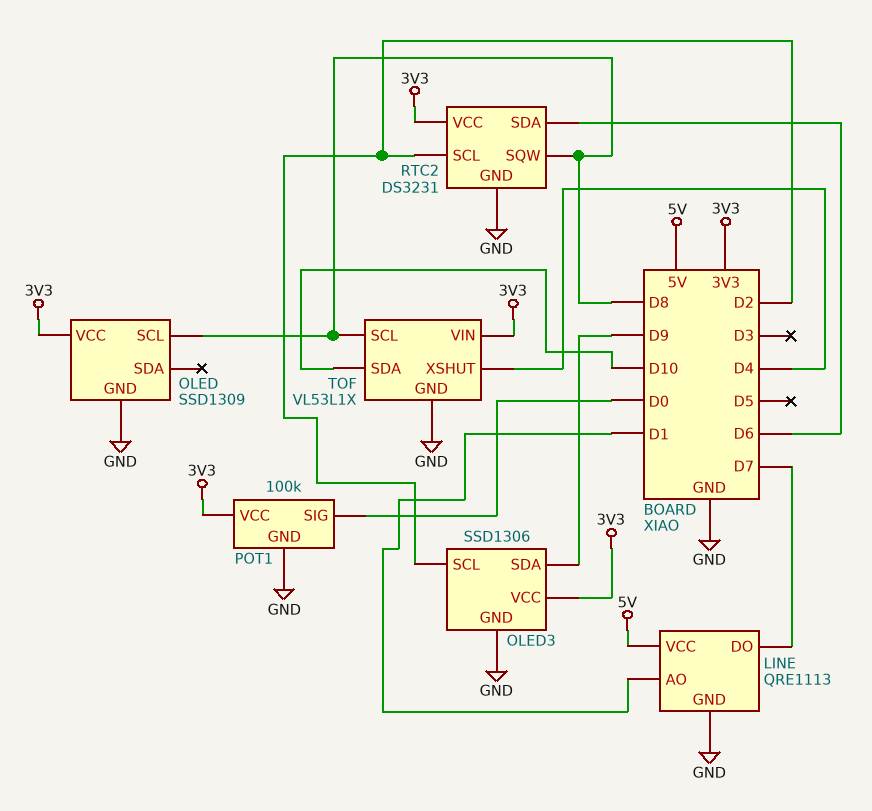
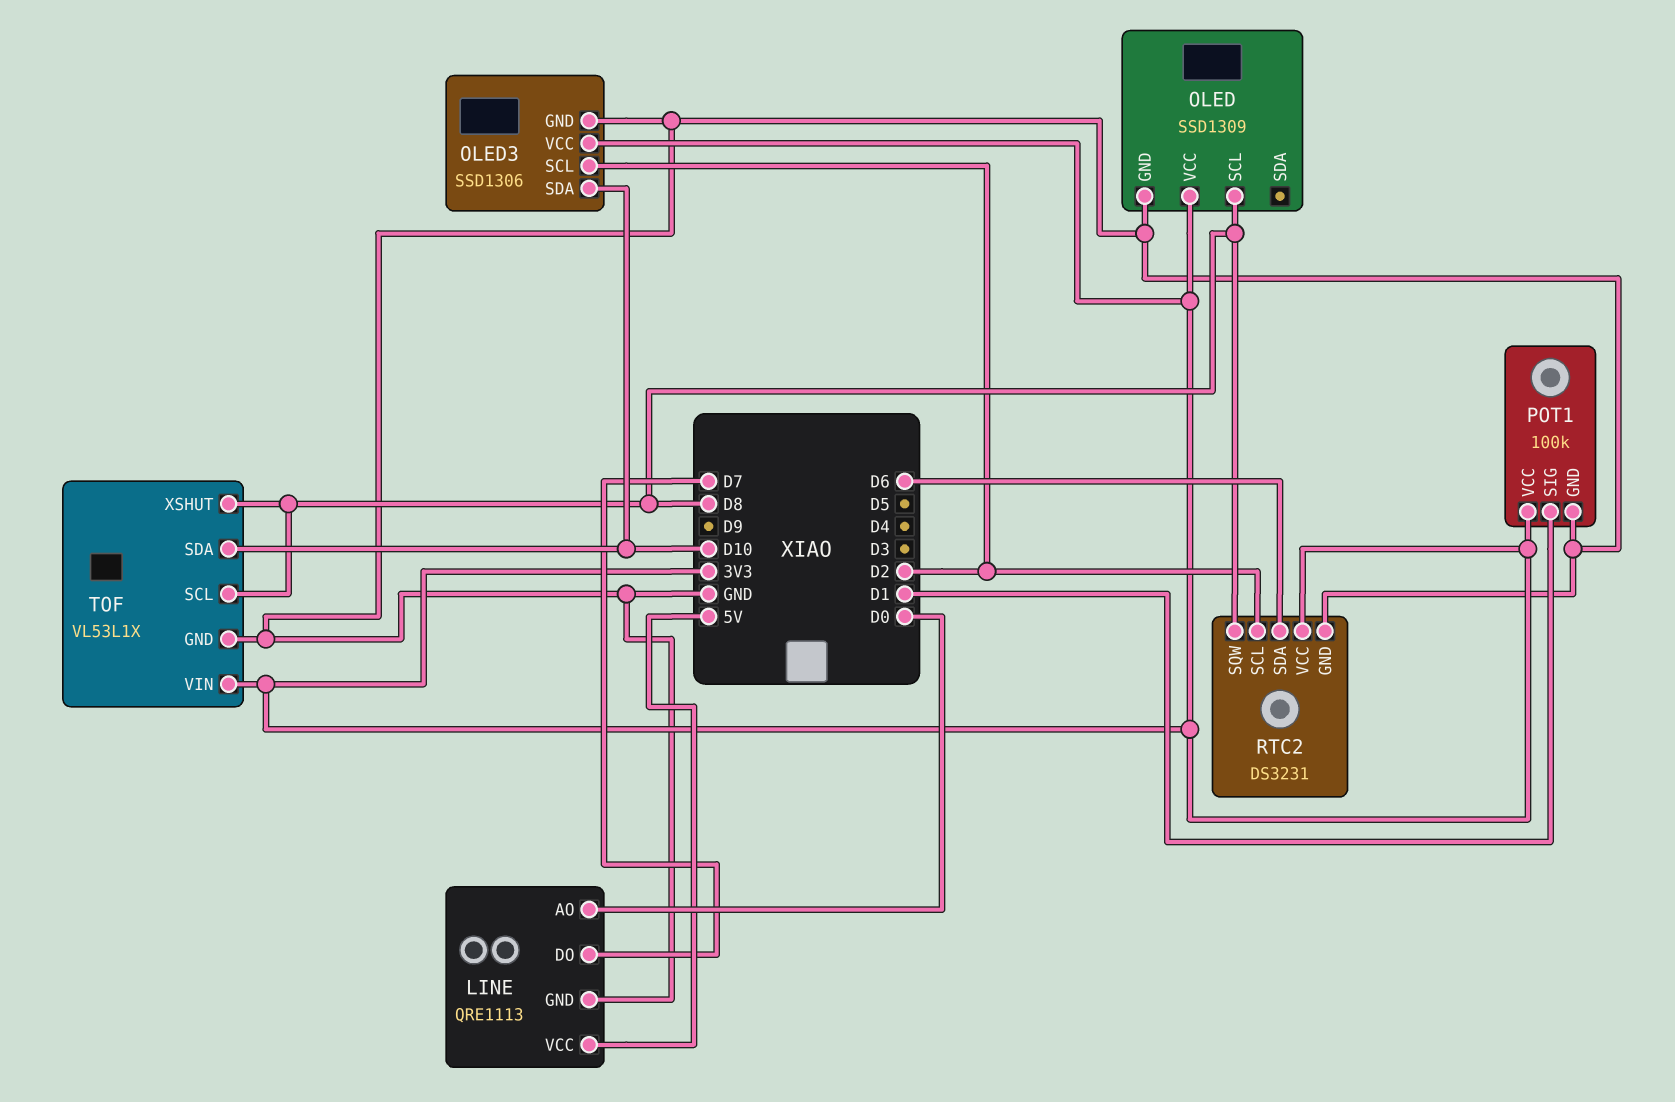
LINE pin AO: D1 -> D0
OLED3 pin SDA: D9 -> D10
POT1 pin SIG: D0 -> D1
TOF pin XSHUT: D4 -> D8

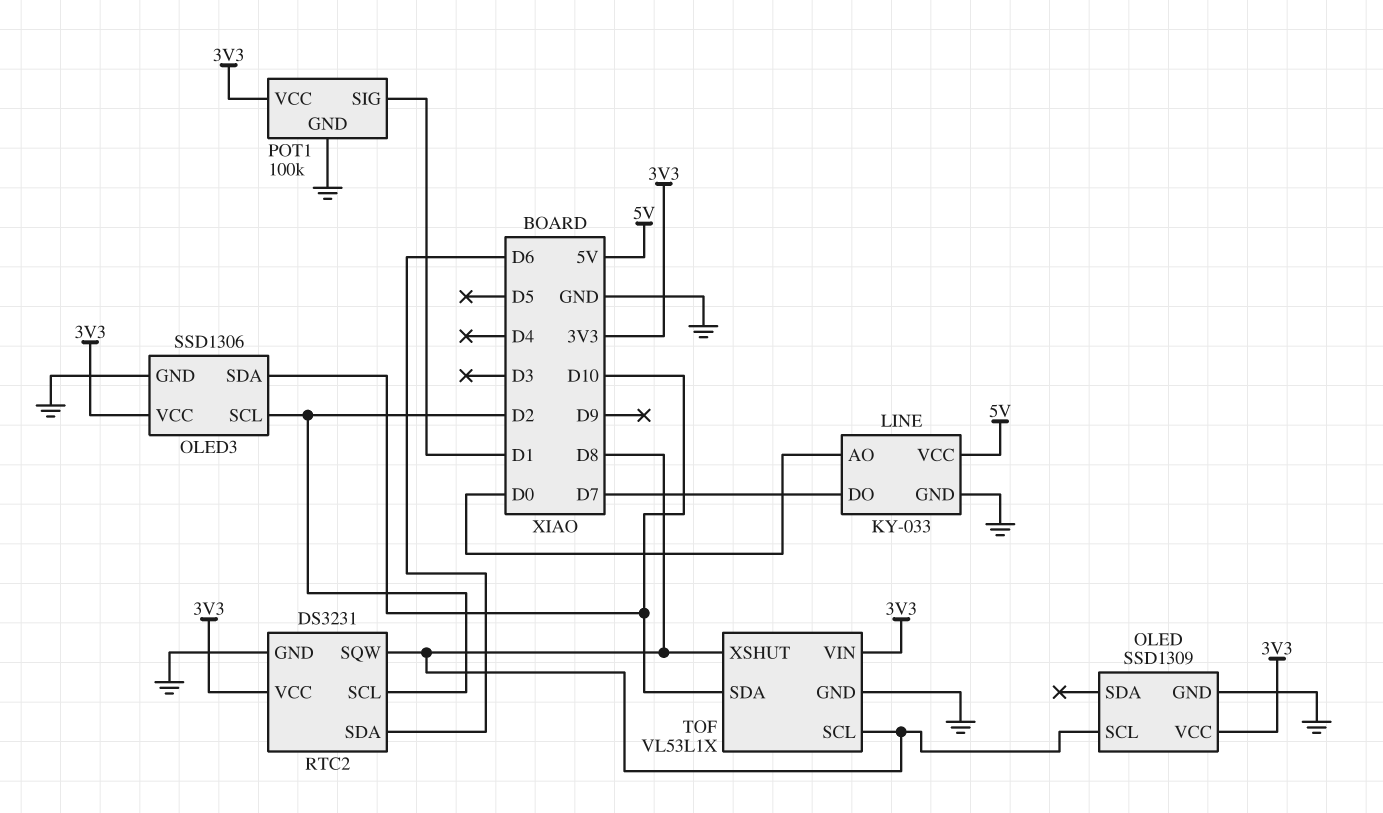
LINE: QRE1113 -> KY-033

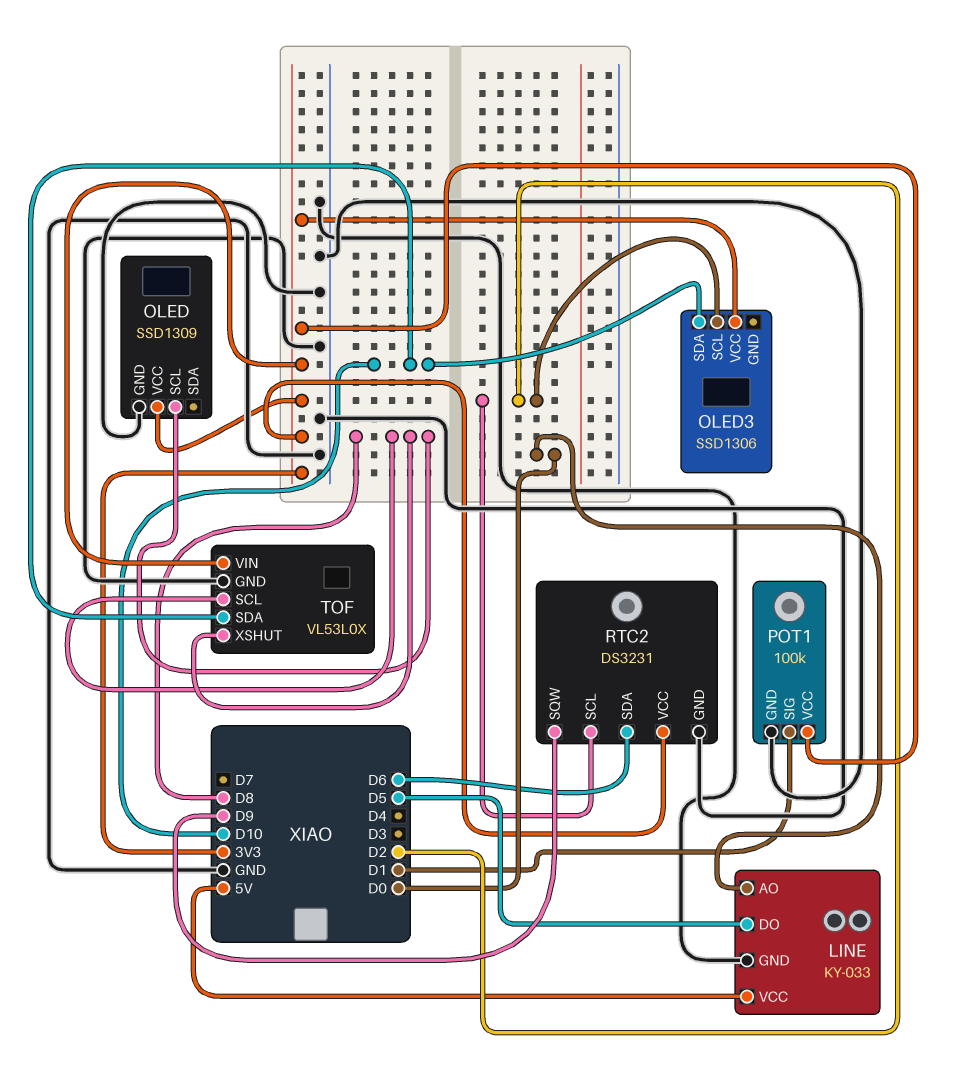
LINE pin DO: D7 -> D5
OLED3 pin GND: GND -> none
RTC2 pin SQW: D8 -> D9
TOF: VL53L1X -> VL53L0X

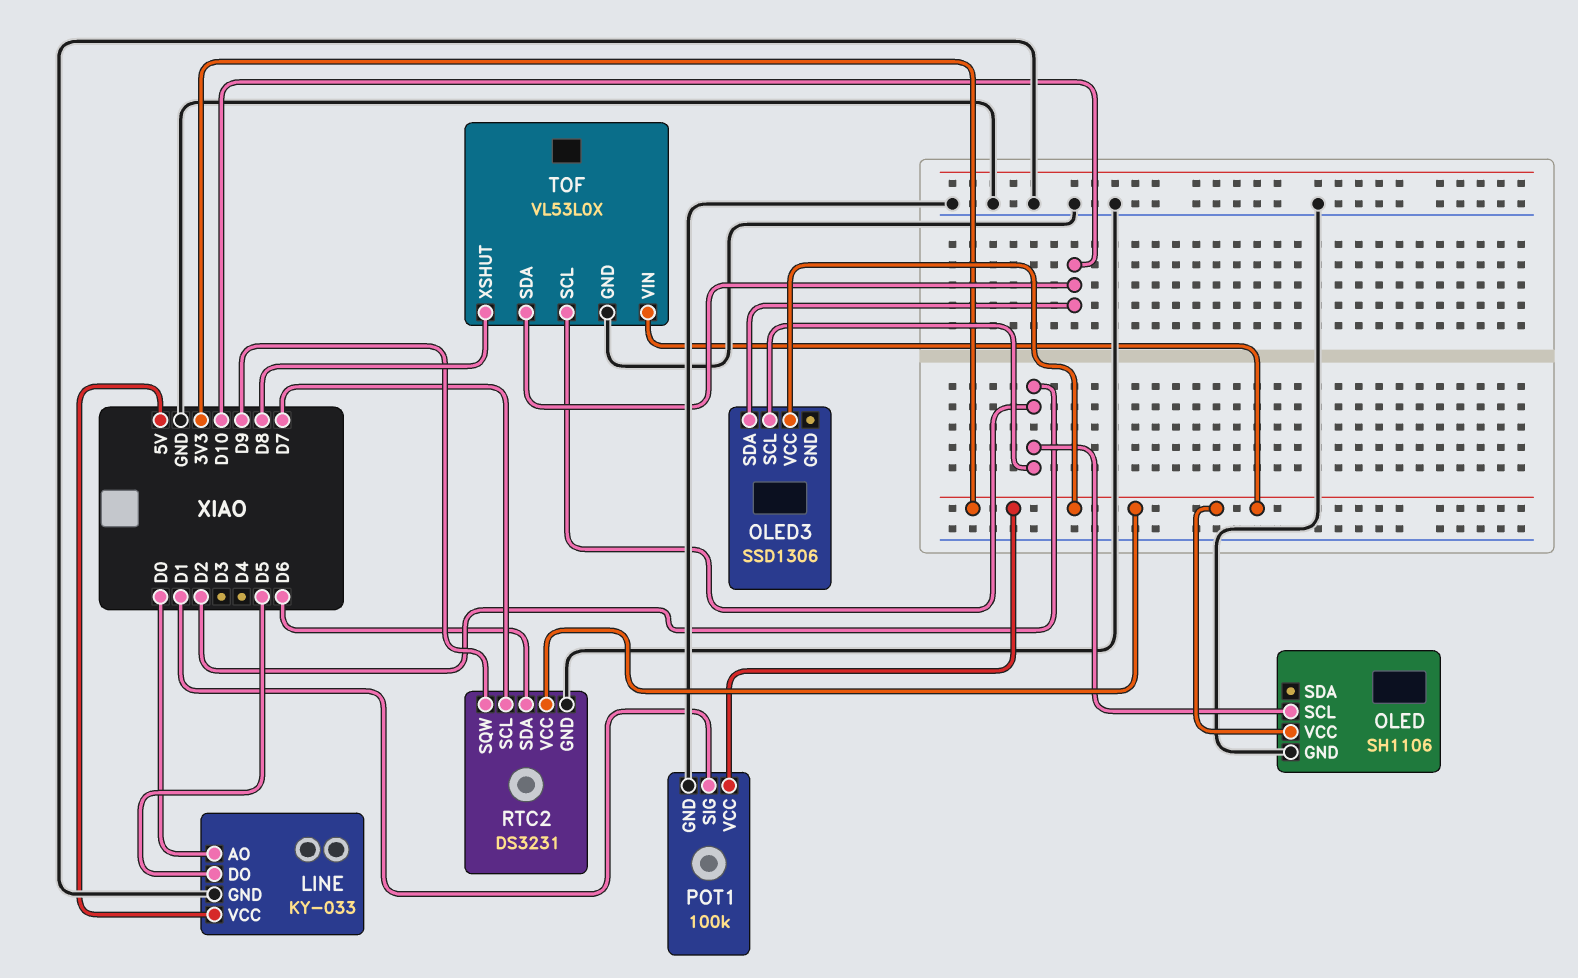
OLED: SSD1309 -> SH1106
OLED pin SCL: D8 -> D2
RTC2 pin SCL: D2 -> D7
TOF pin SCL: D8 -> D2

